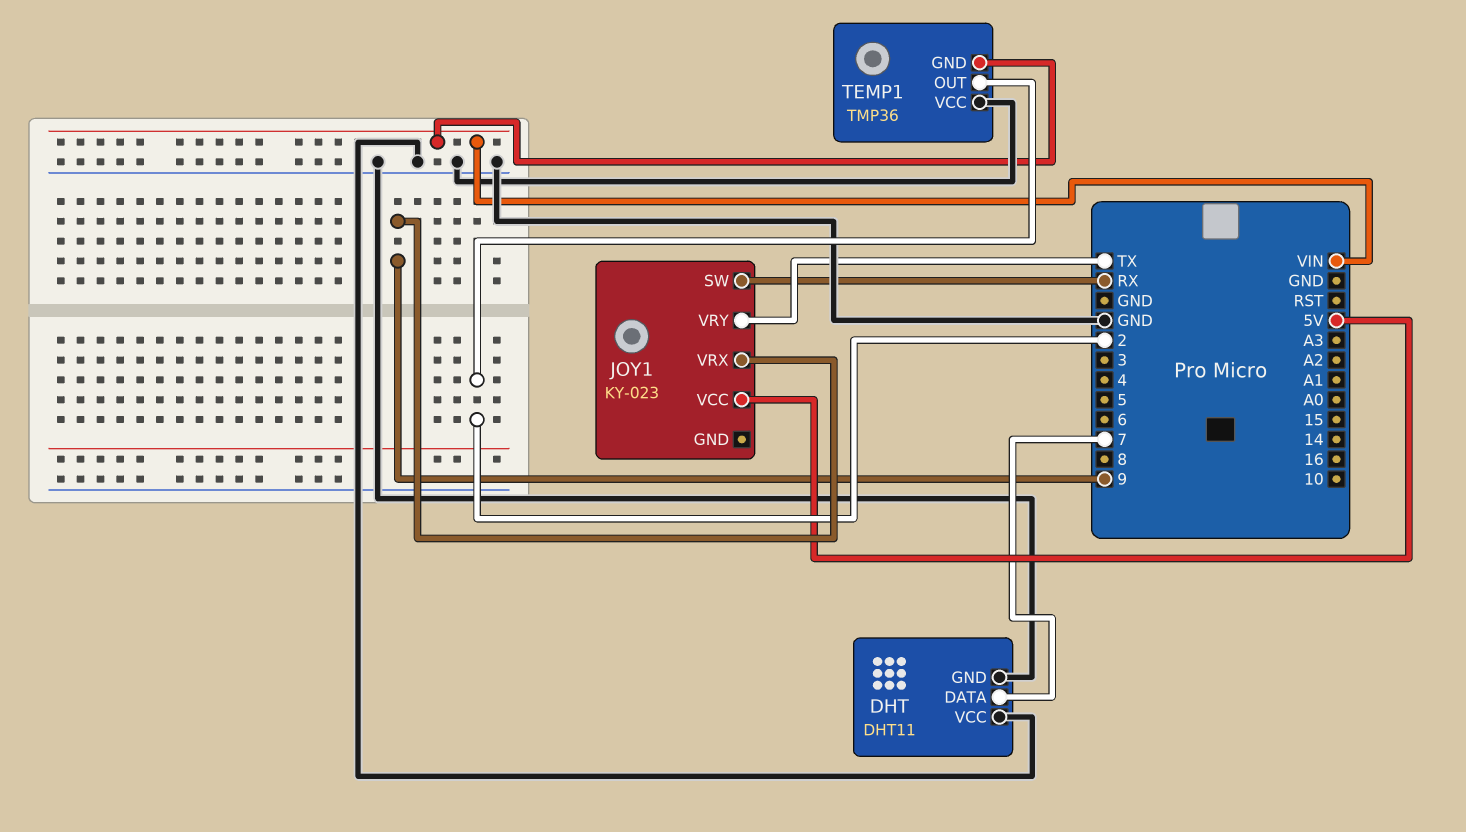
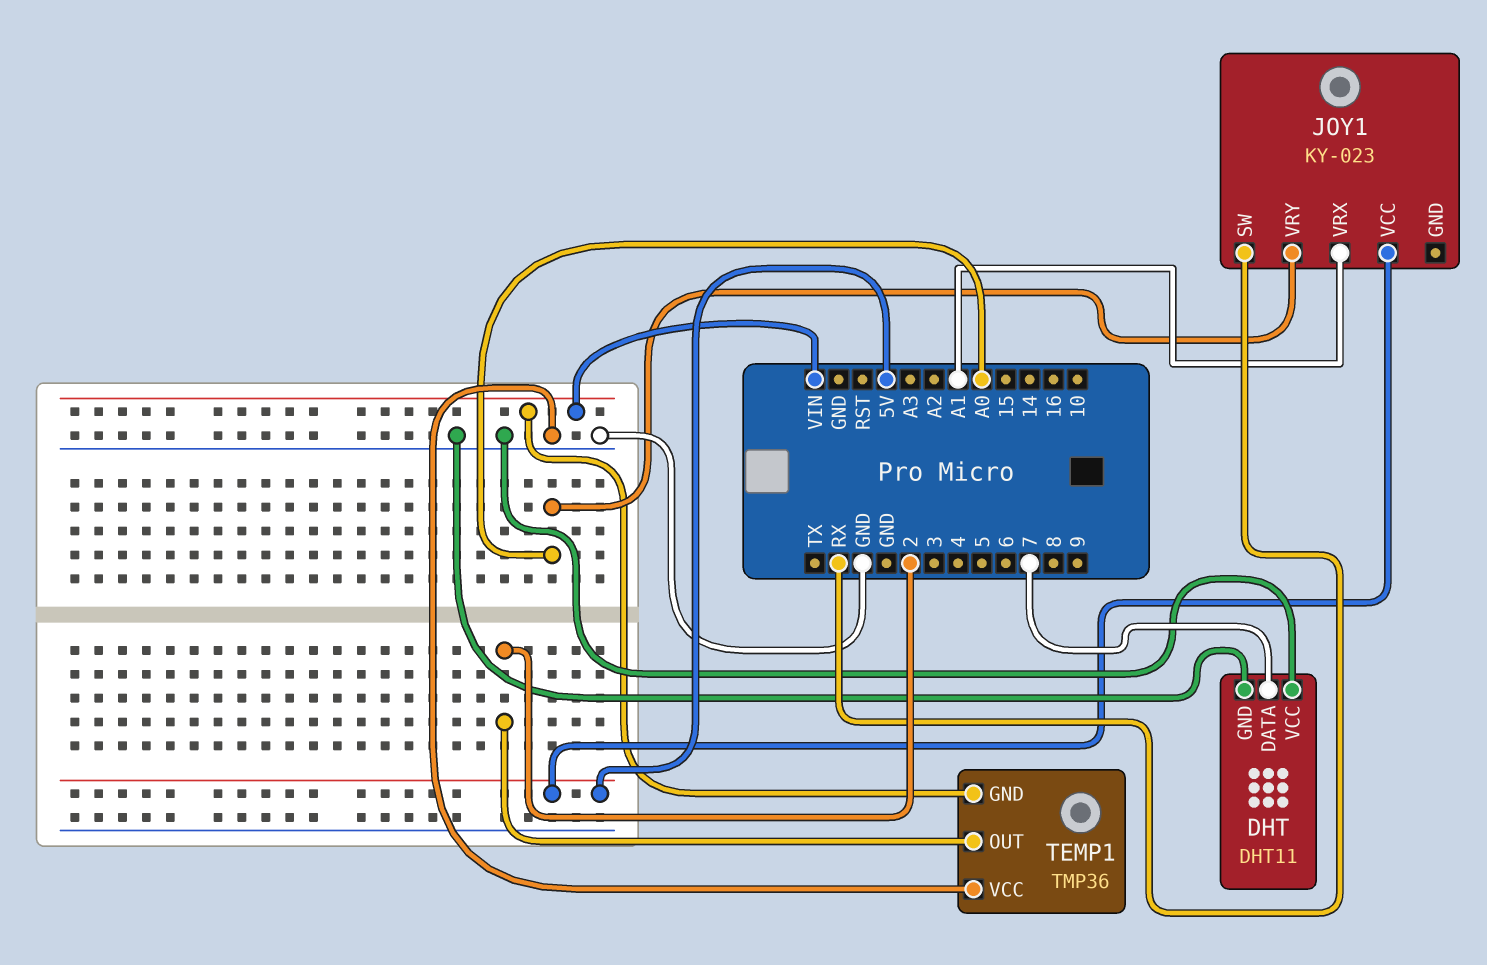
JOY1 pin VRX: 9 -> A1
JOY1 pin VRY: TX -> A0

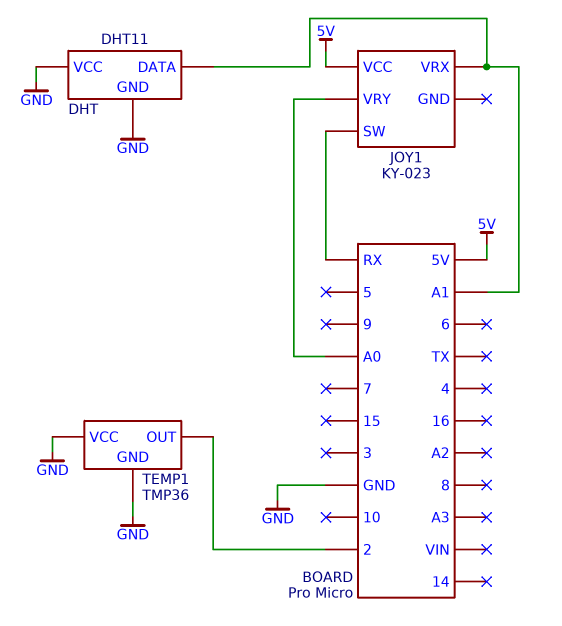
DHT pin DATA: 7 -> A1
TEMP1 pin GND: VIN -> GND

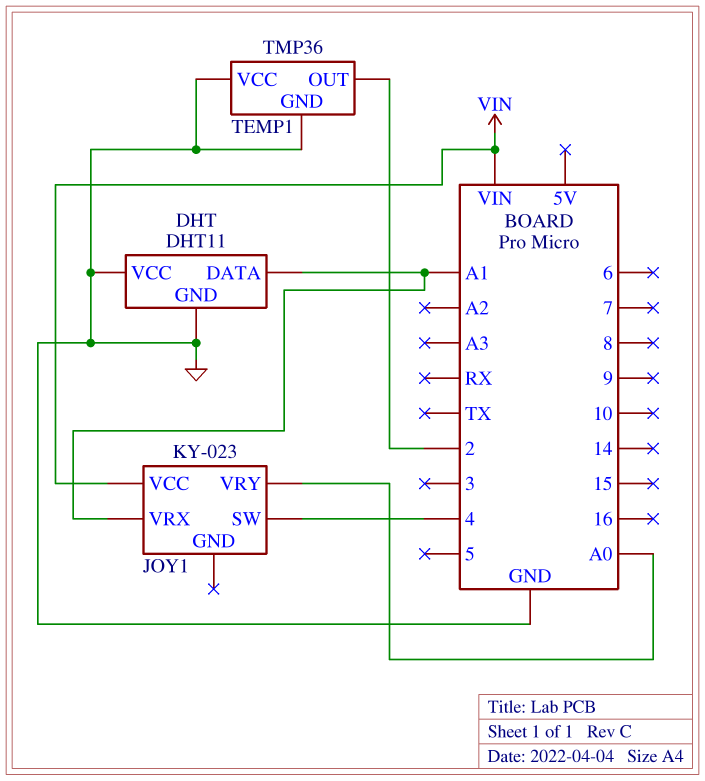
JOY1 pin SW: RX -> 4
JOY1 pin VCC: 5V -> VIN

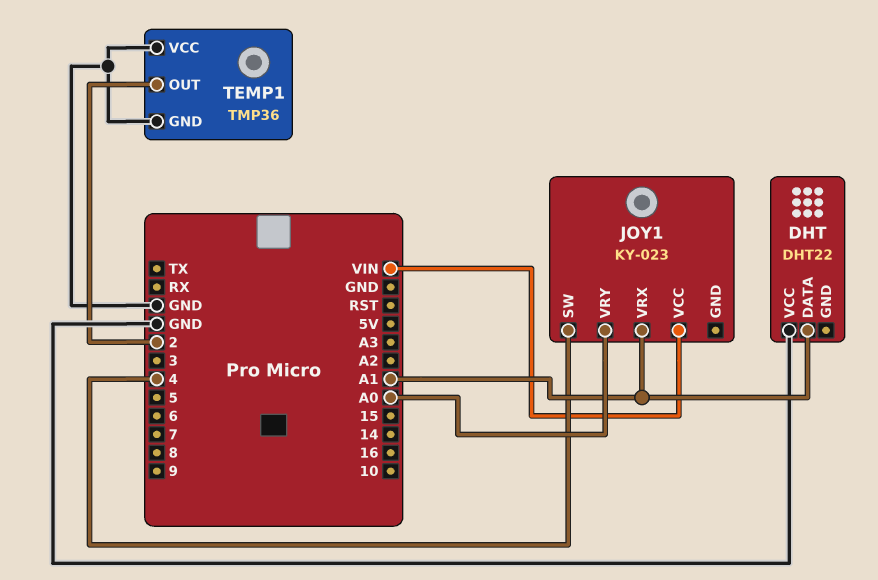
DHT: DHT11 -> DHT22
DHT pin GND: GND -> none

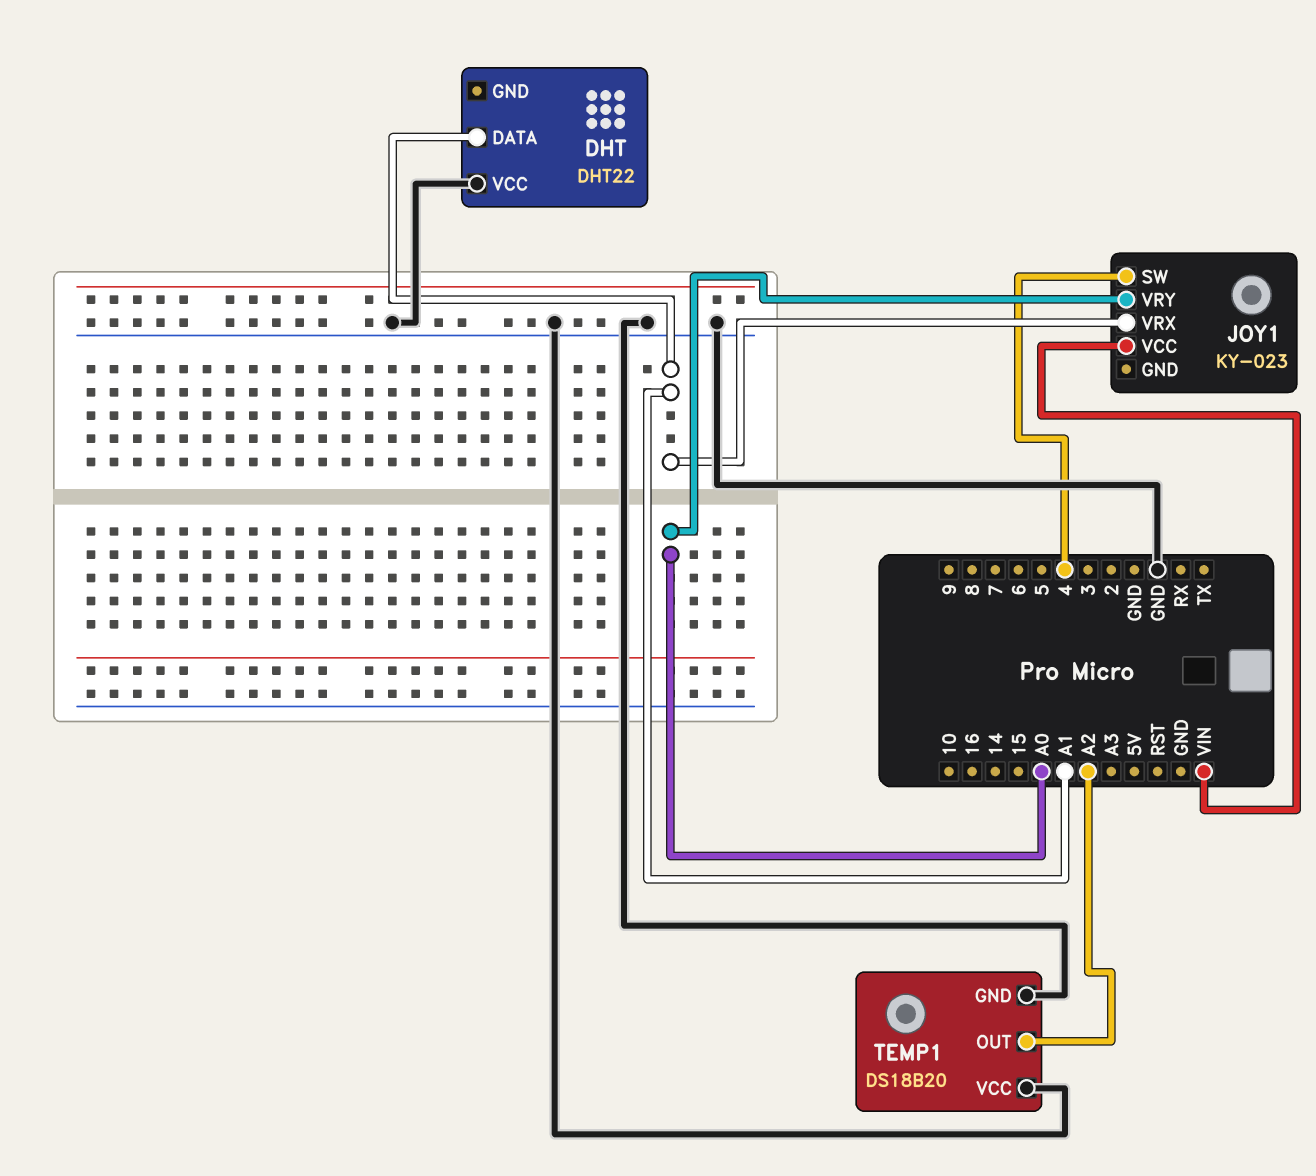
TEMP1: TMP36 -> DS18B20
TEMP1 pin OUT: 2 -> A2

